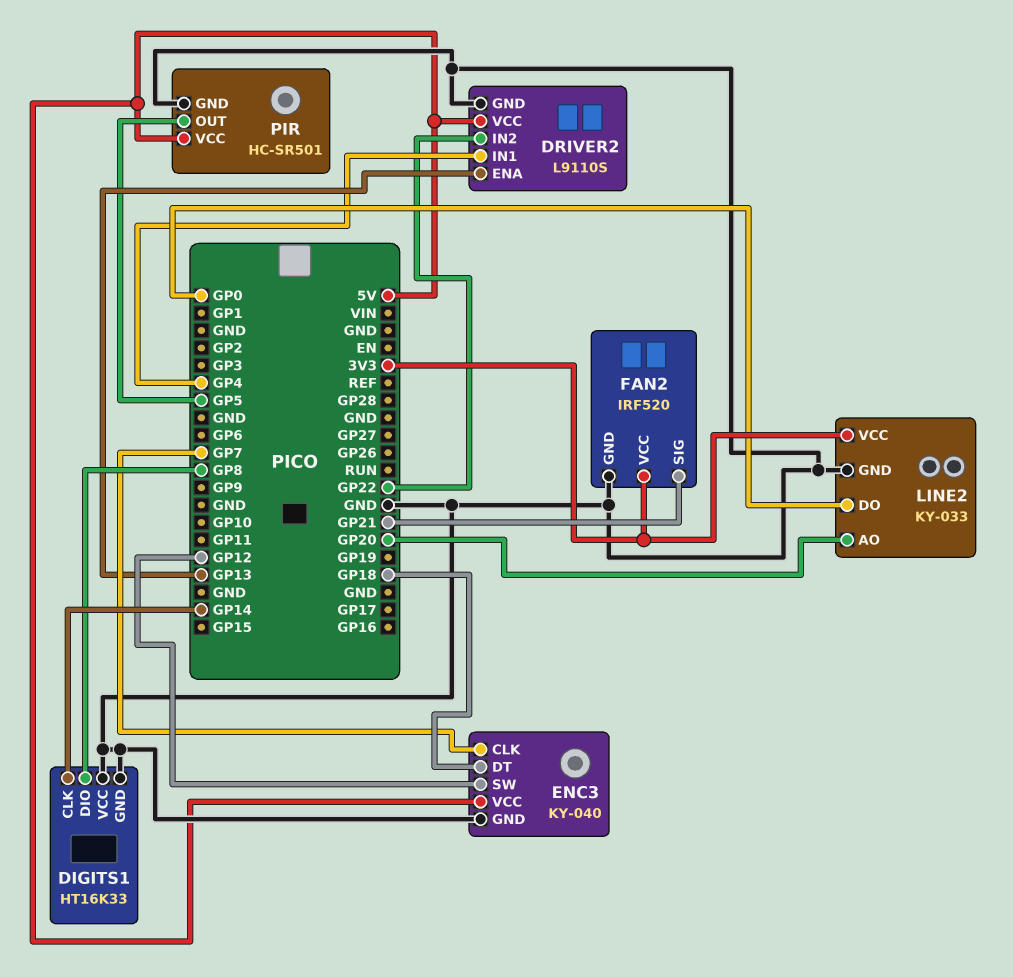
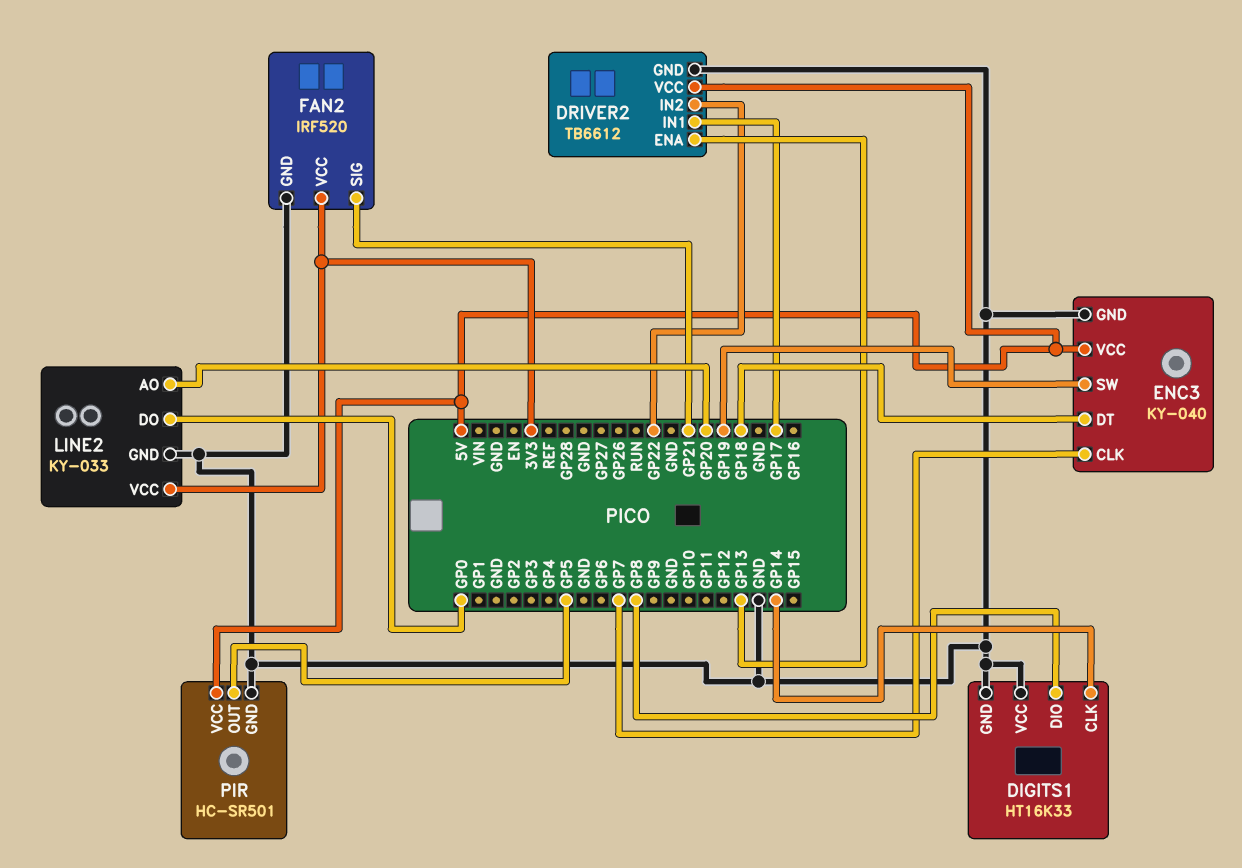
DRIVER2: L9110S -> TB6612
DRIVER2 pin IN1: GP4 -> GP17
ENC3 pin SW: GP12 -> GP19

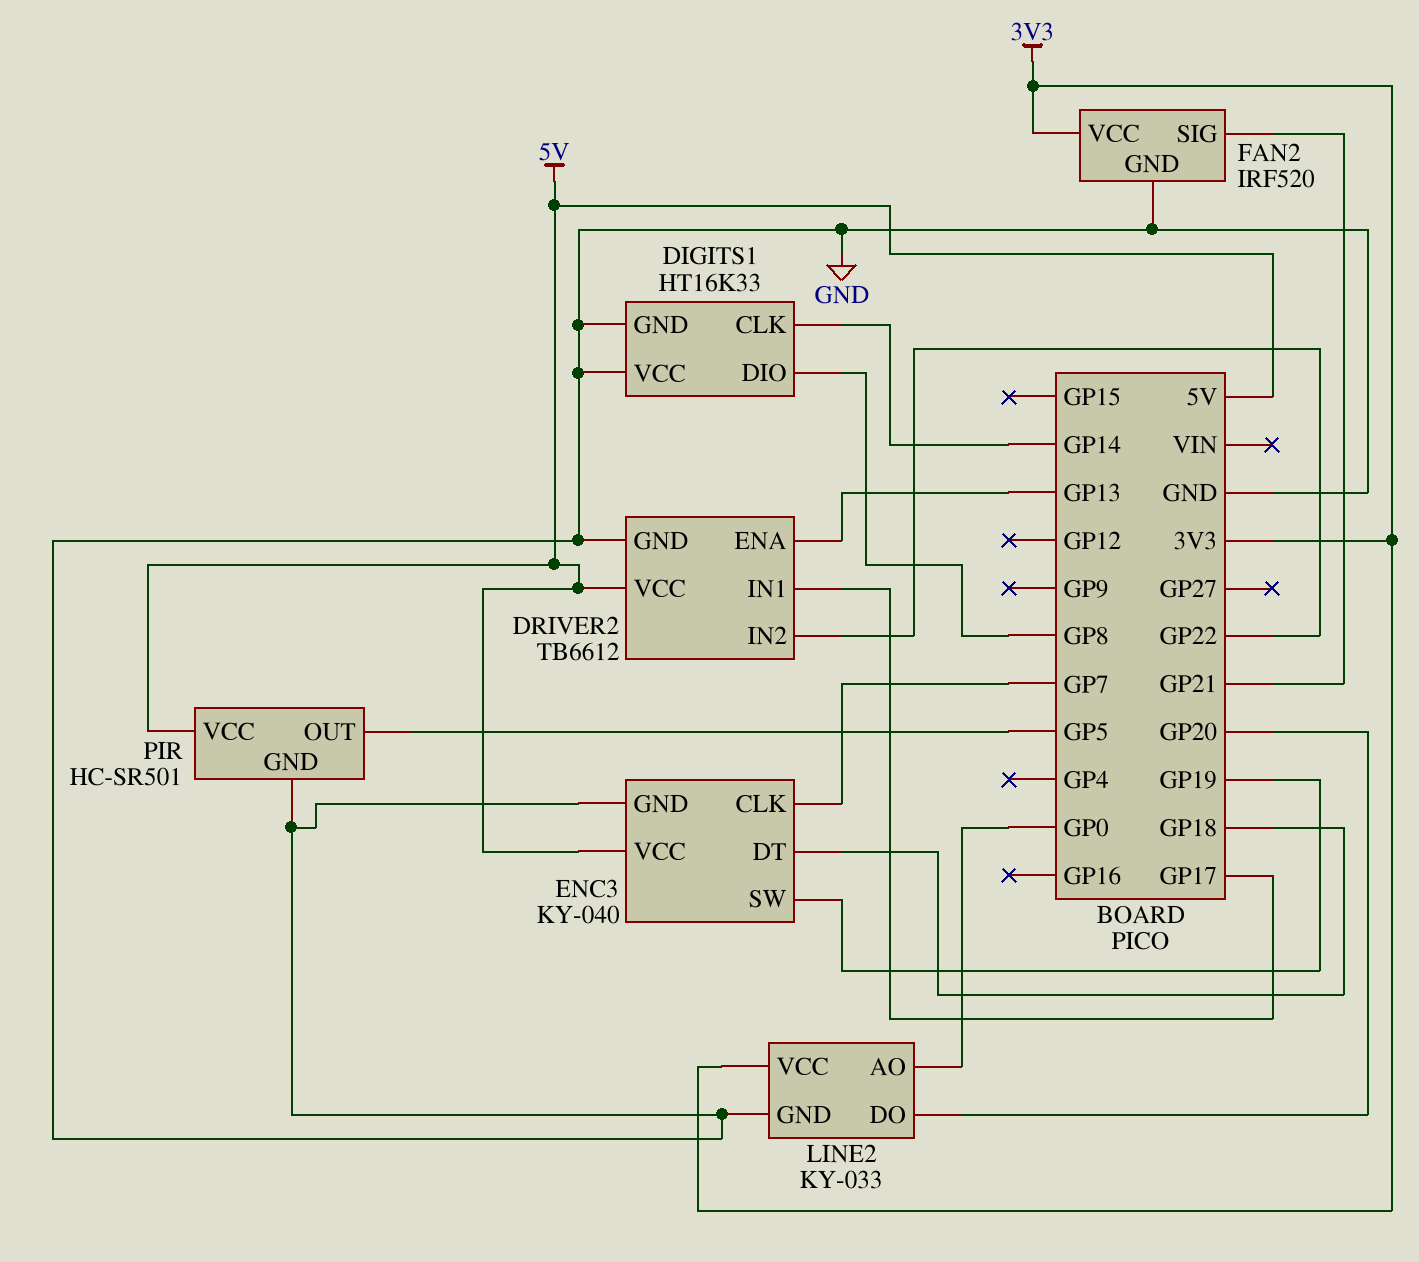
LINE2 pin AO: GP20 -> GP0
LINE2 pin DO: GP0 -> GP20

